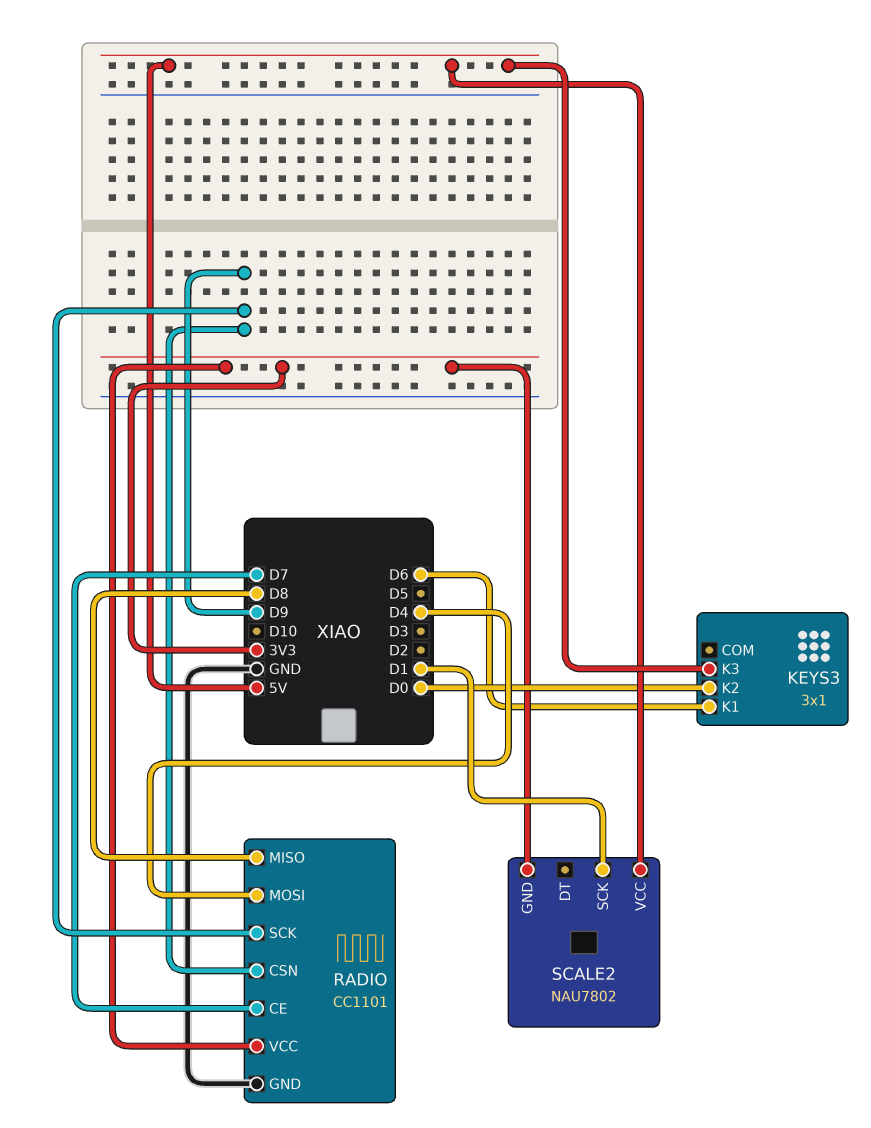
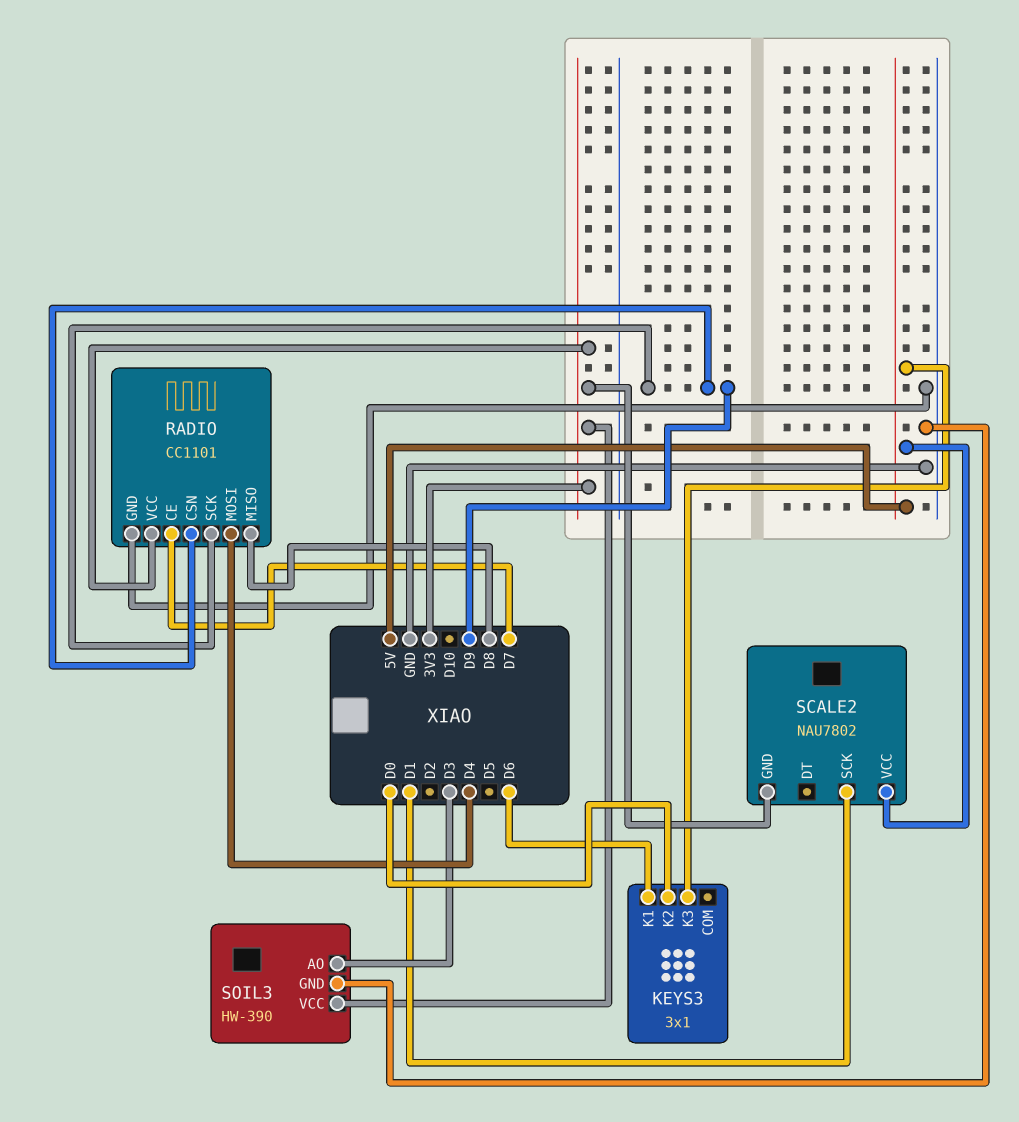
SOIL3: none -> HW-390
SOIL3 pin AO: none -> D3
SOIL3 pin GND: none -> GND
SOIL3 pin VCC: none -> 3V3

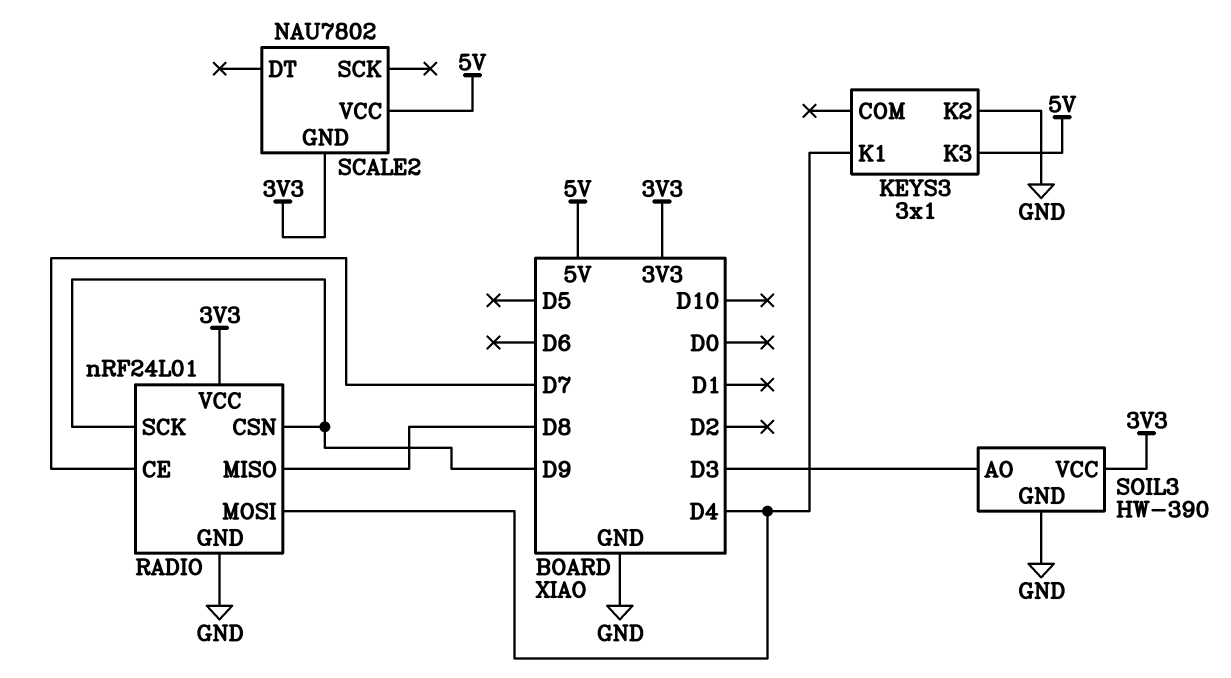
KEYS3 pin K1: D6 -> D4
KEYS3 pin K2: D0 -> GND
RADIO: CC1101 -> nRF24L01
SCALE2 pin SCK: D1 -> none

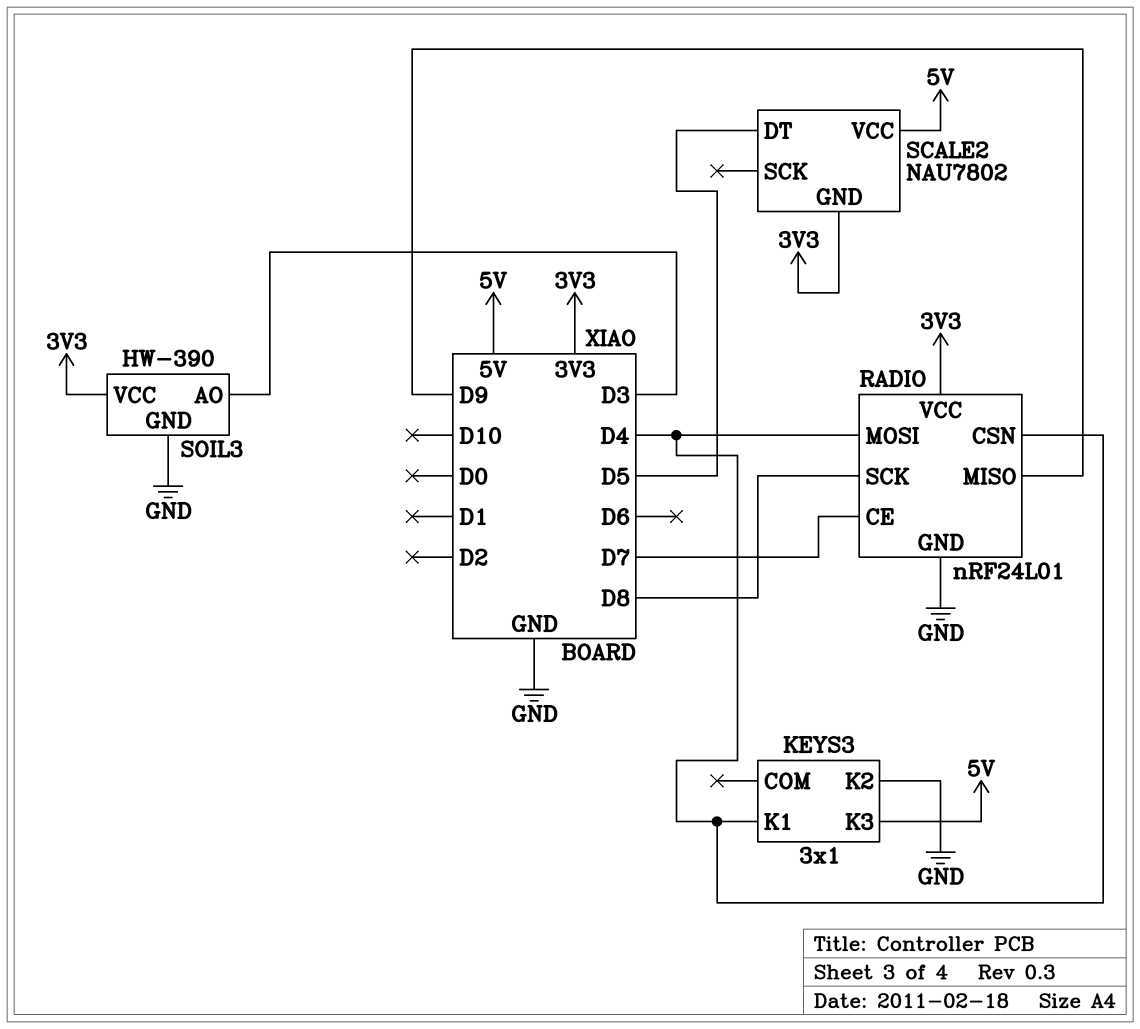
RADIO pin CSN: D9 -> D4
RADIO pin MISO: D8 -> D9
RADIO pin SCK: D9 -> D8
SCALE2 pin DT: none -> D5

